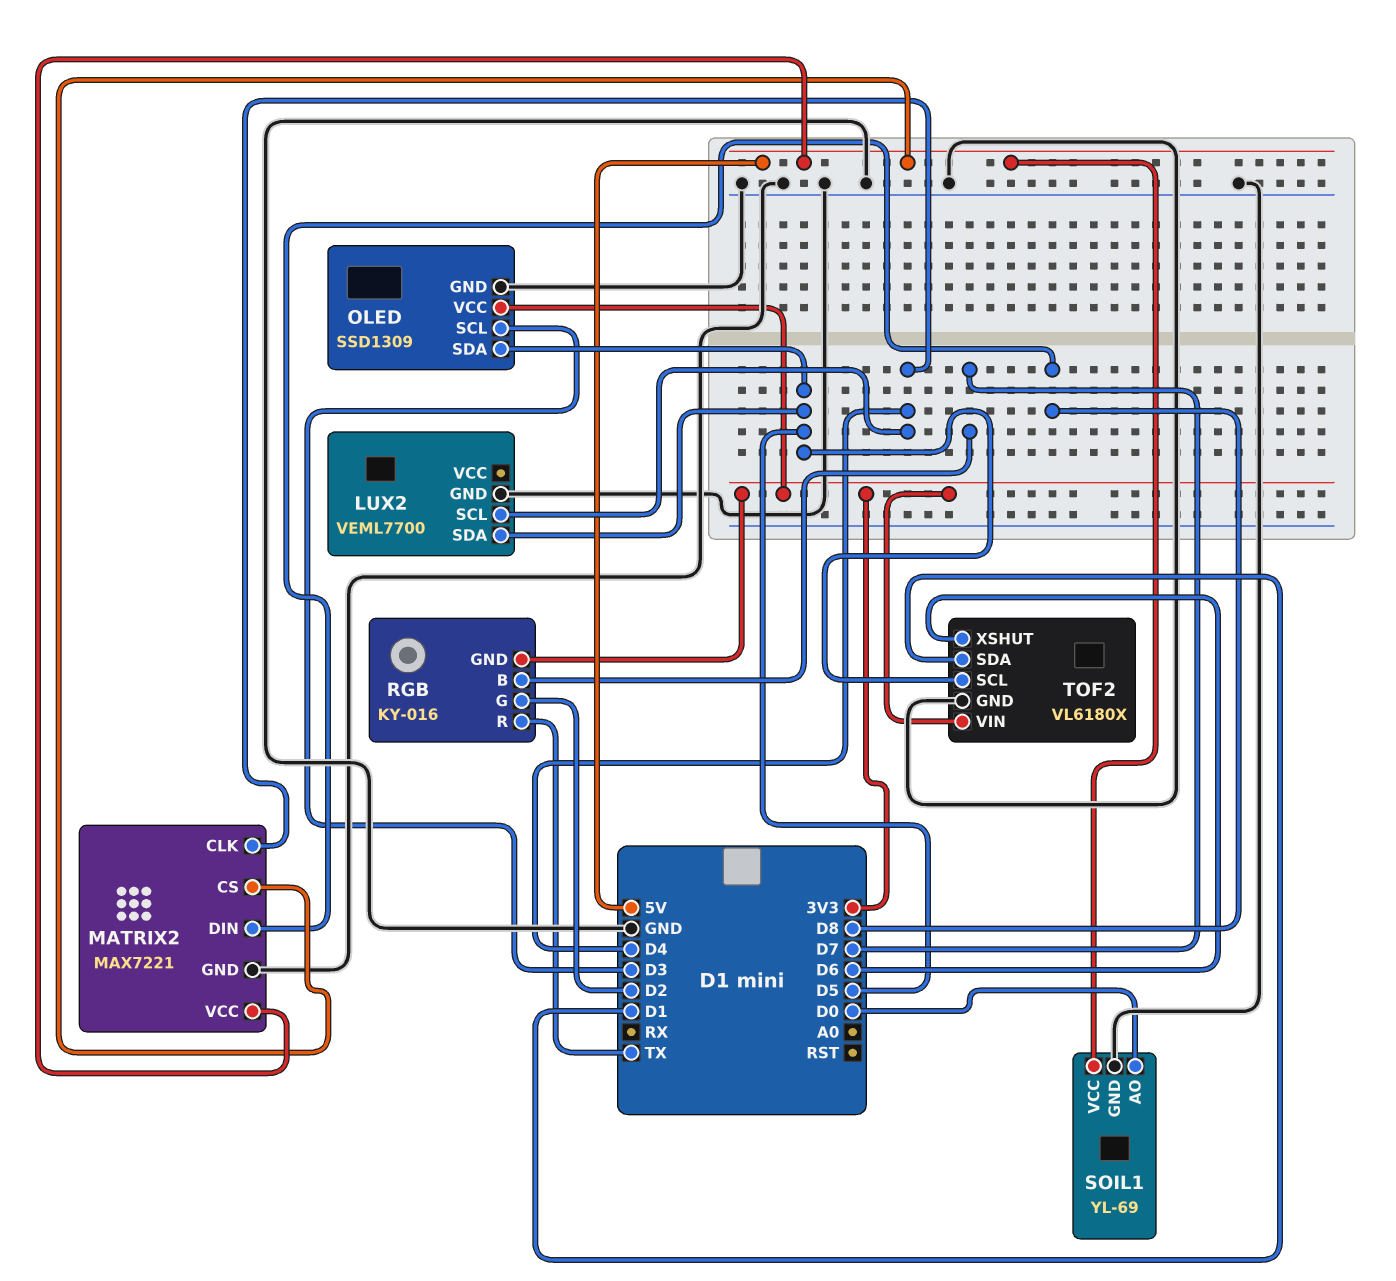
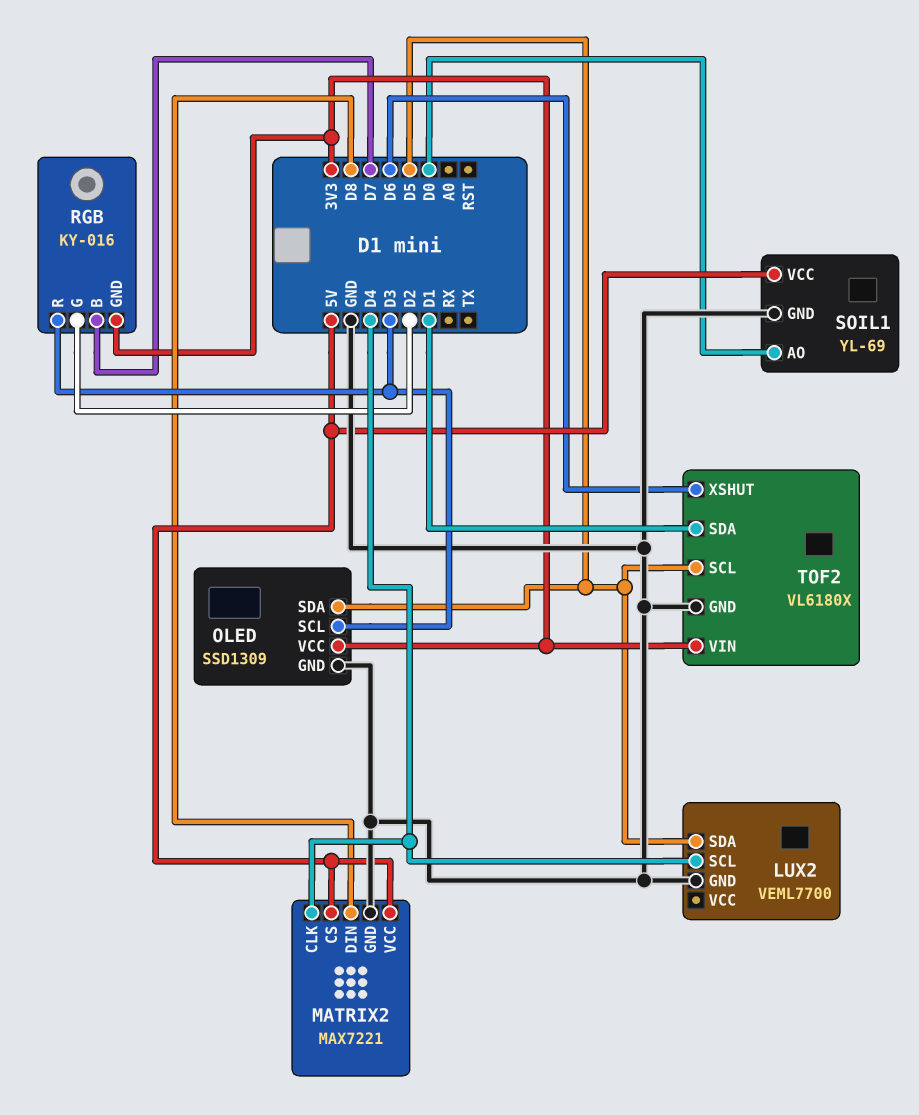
RGB pin R: TX -> D3

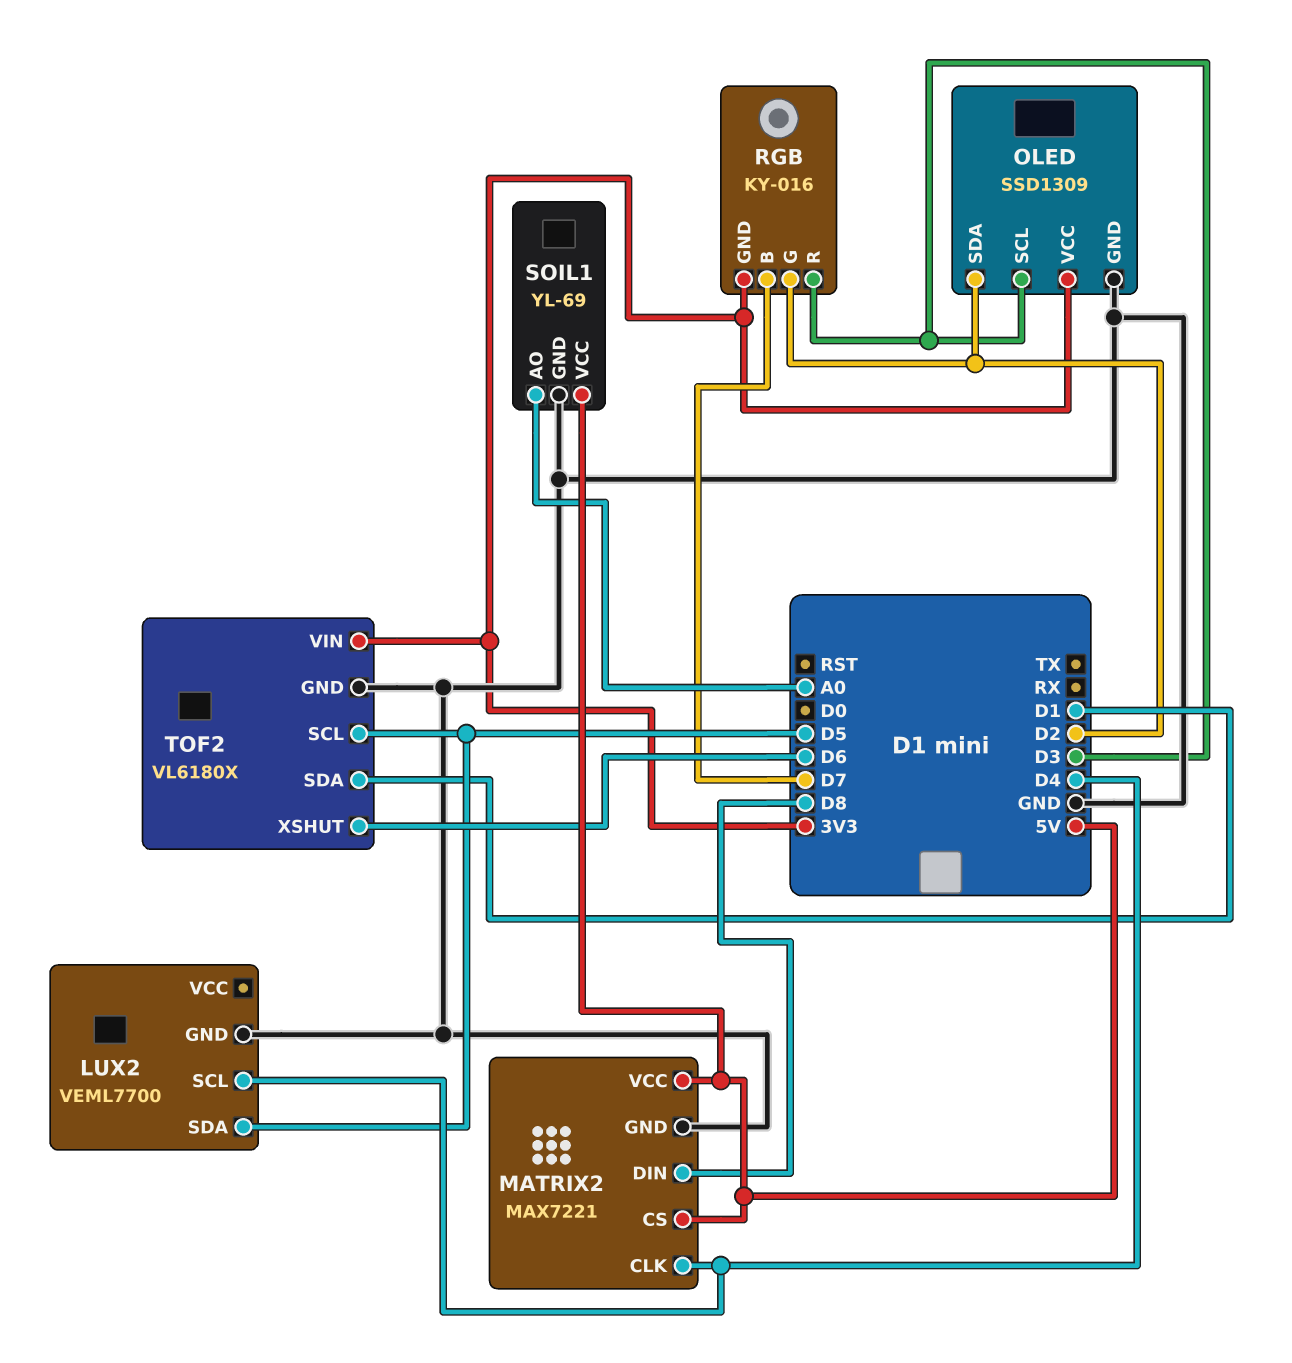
OLED pin SDA: D5 -> D2
SOIL1 pin AO: D0 -> A0

